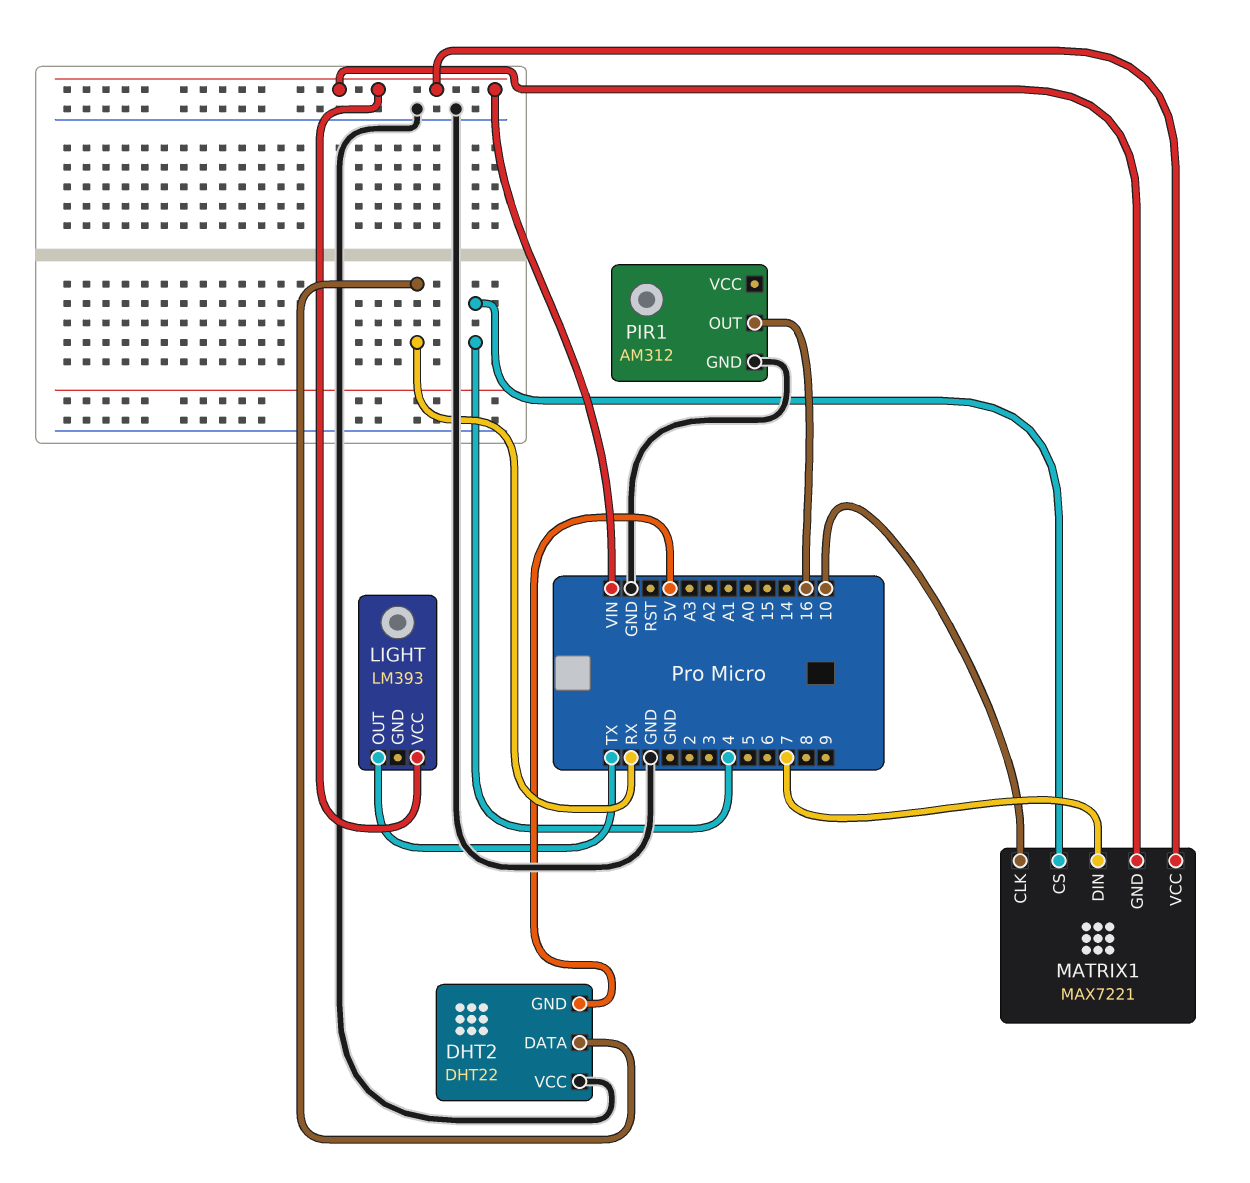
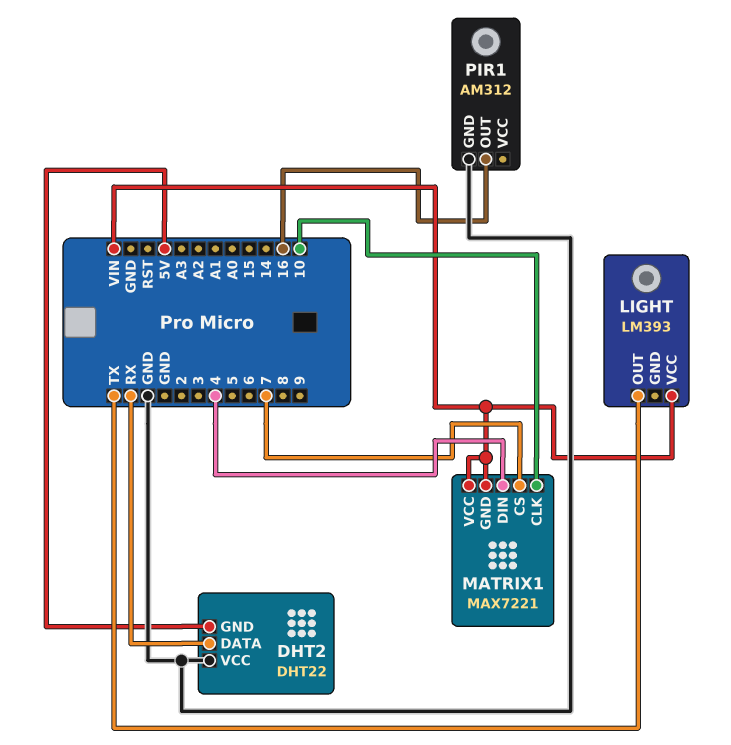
MATRIX1 pin CS: 4 -> 7
MATRIX1 pin DIN: 7 -> 4

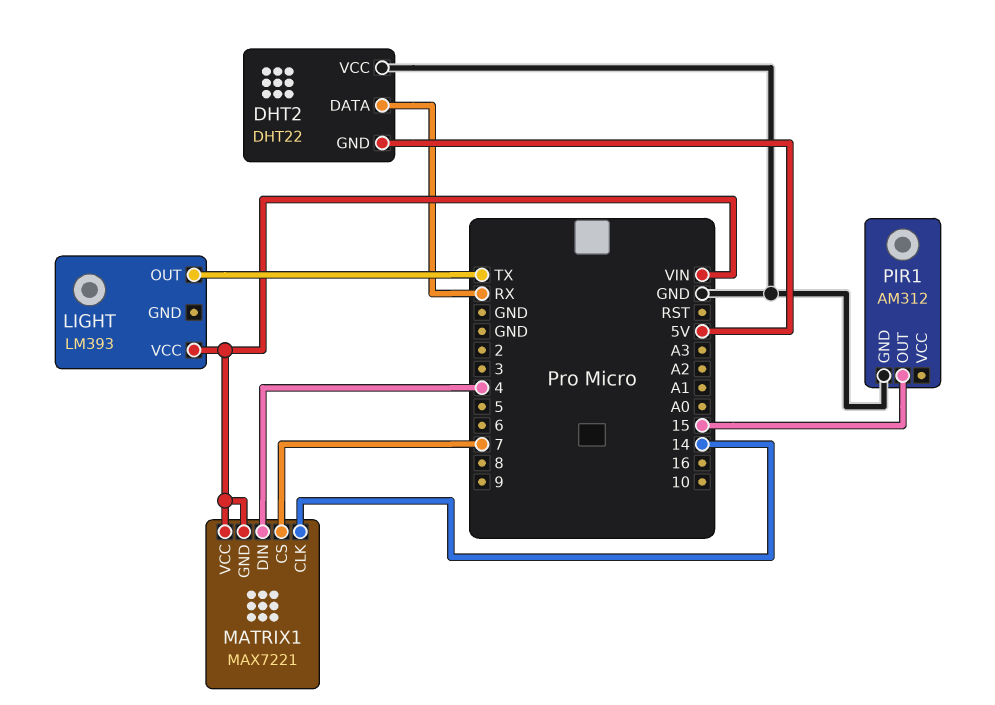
MATRIX1 pin CLK: 10 -> 14
PIR1 pin OUT: 16 -> 15

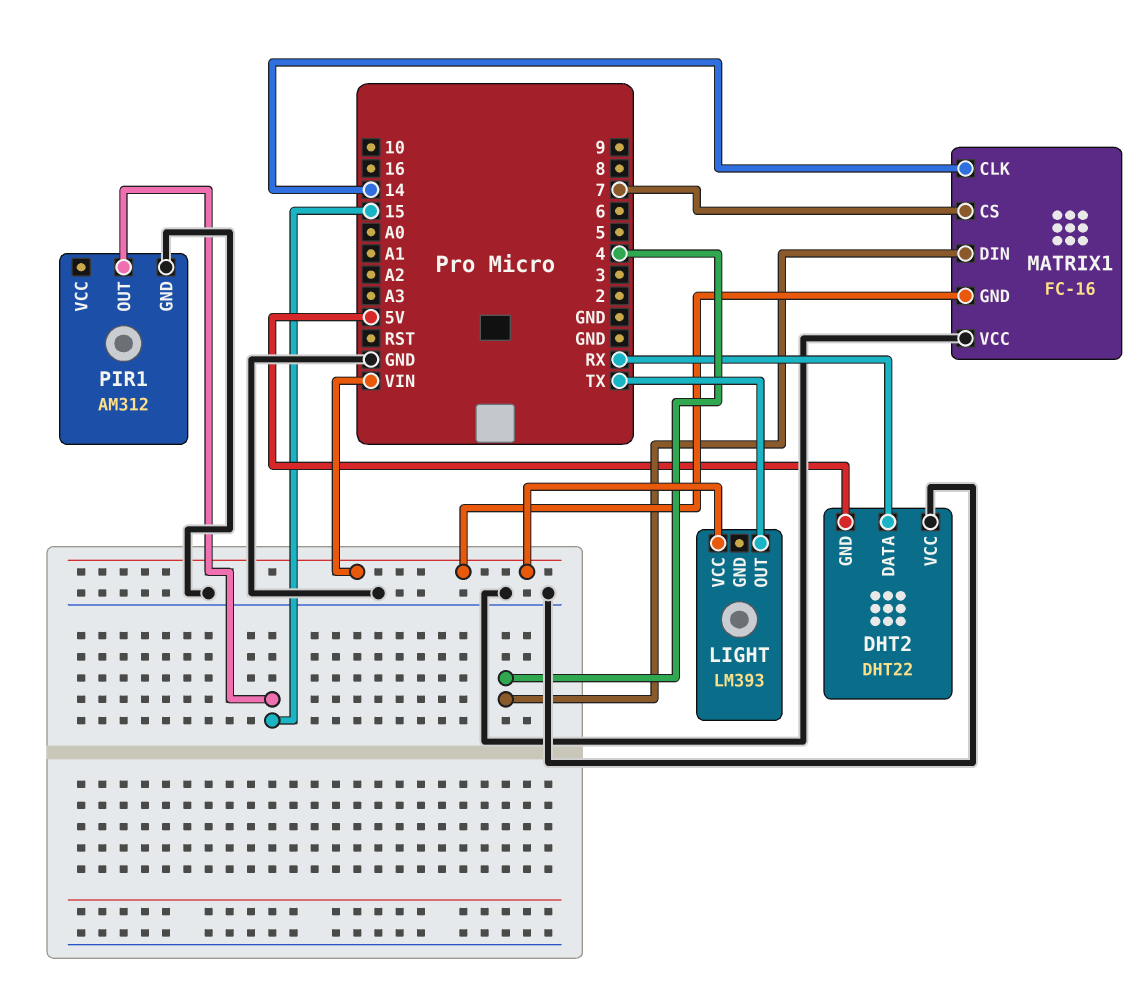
MATRIX1: MAX7221 -> FC-16
MATRIX1 pin VCC: VIN -> GND

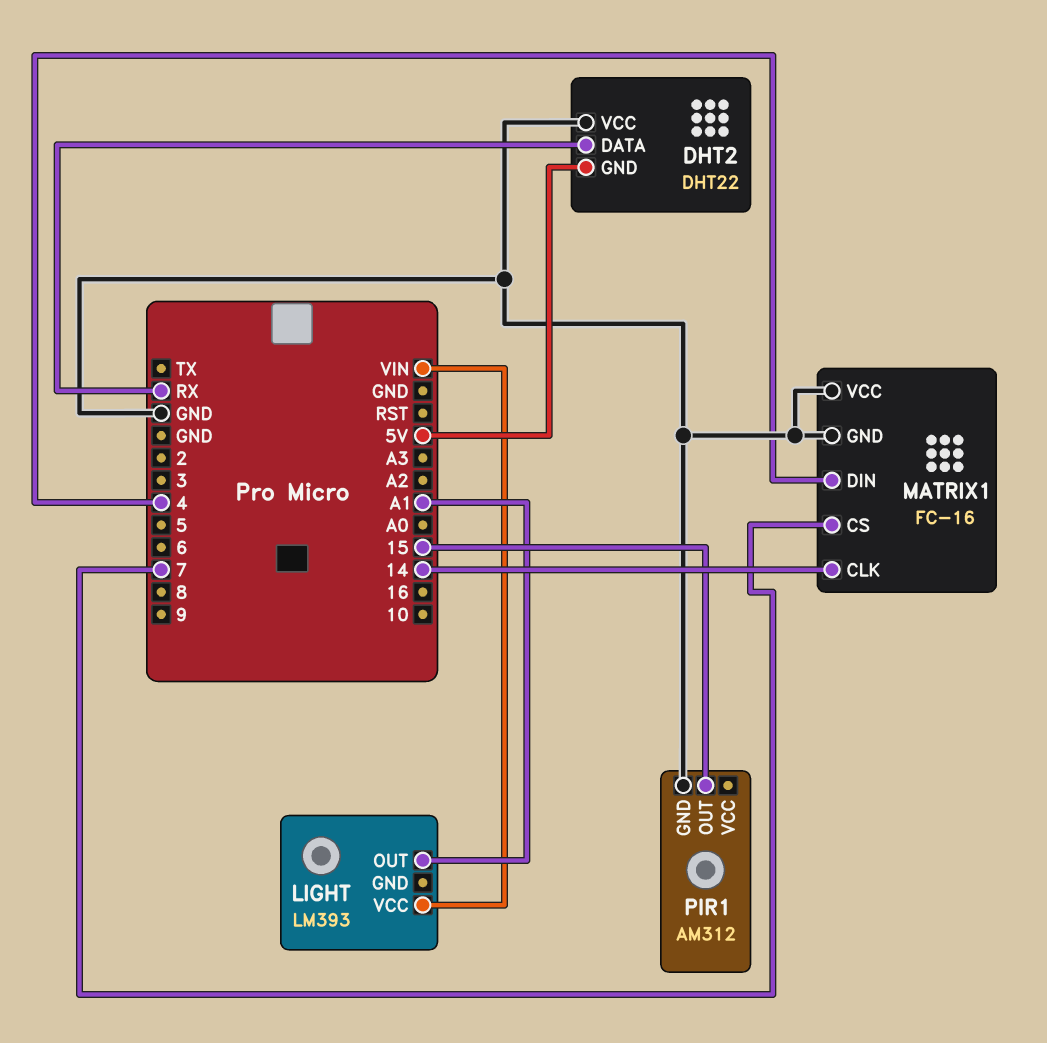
LIGHT pin OUT: TX -> A1
MATRIX1 pin GND: VIN -> GND

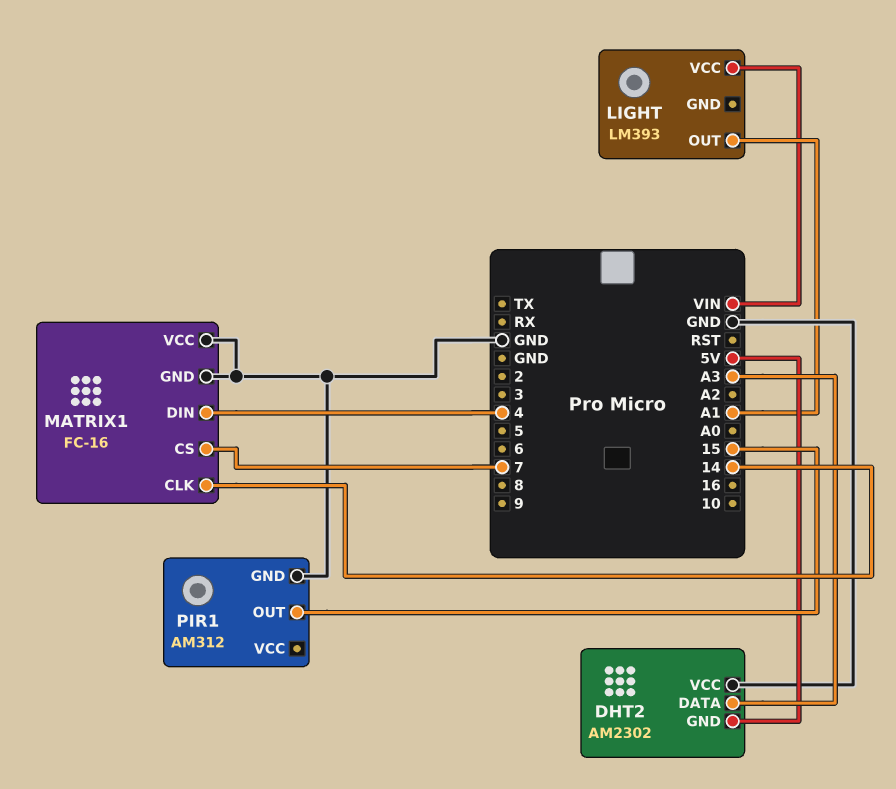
DHT2: DHT22 -> AM2302
DHT2 pin DATA: RX -> A3

